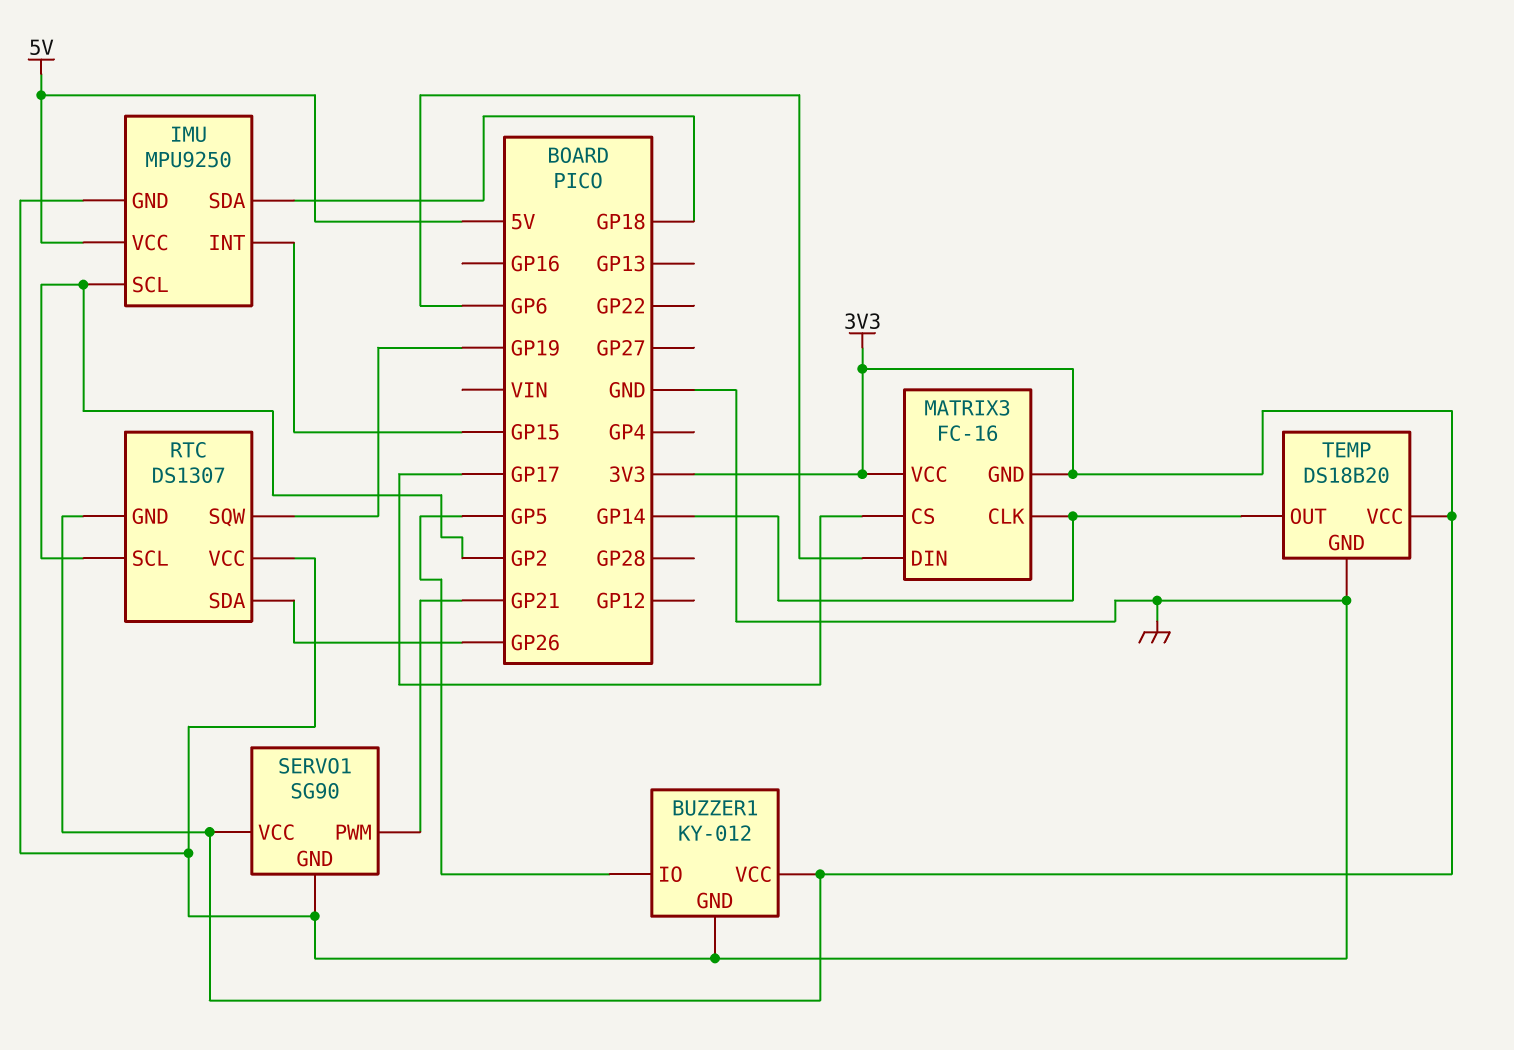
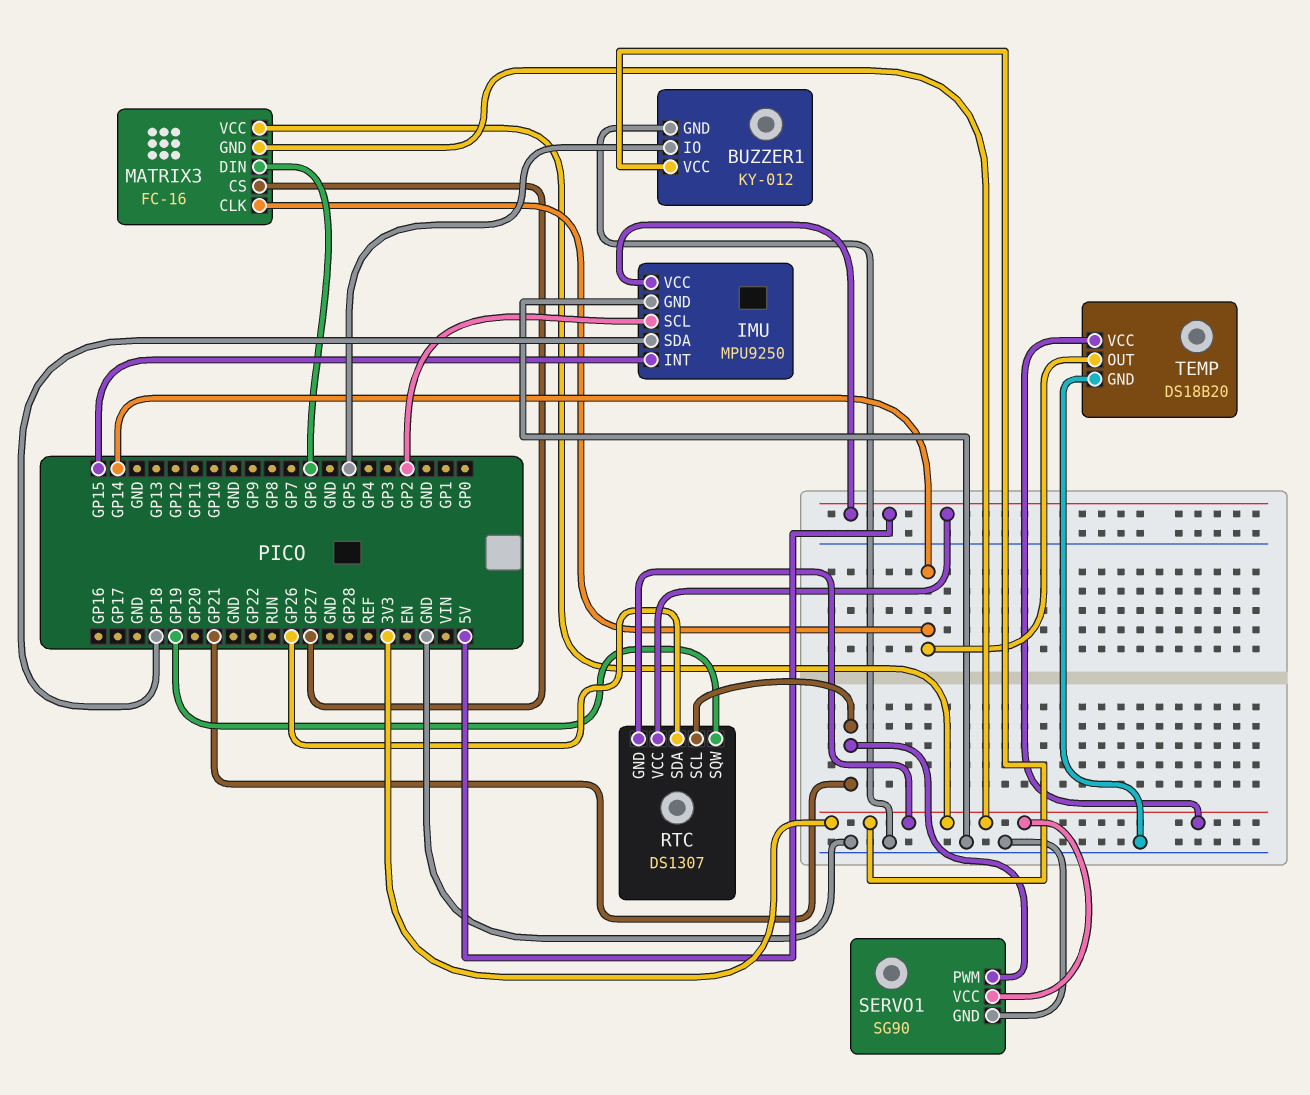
MATRIX3 pin CS: GP17 -> GP27
RTC pin SCL: GP2 -> GP21
RTC pin VCC: GND -> 5V

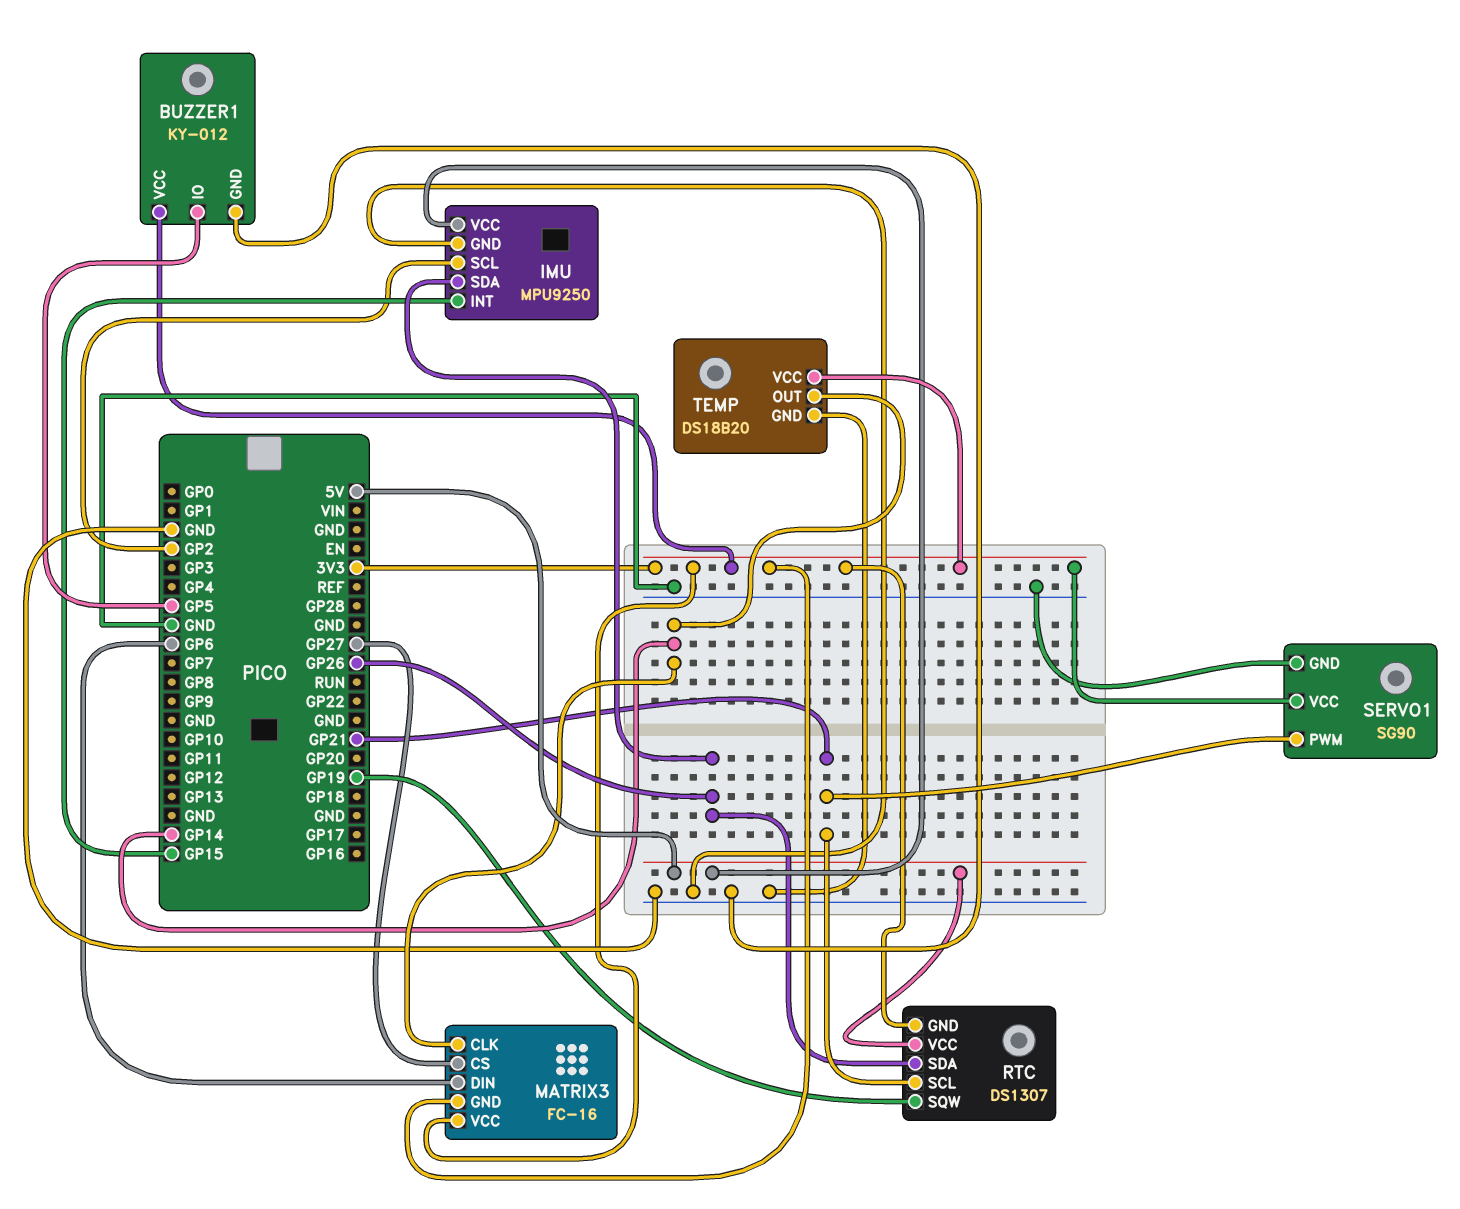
IMU pin SDA: GP18 -> GP26

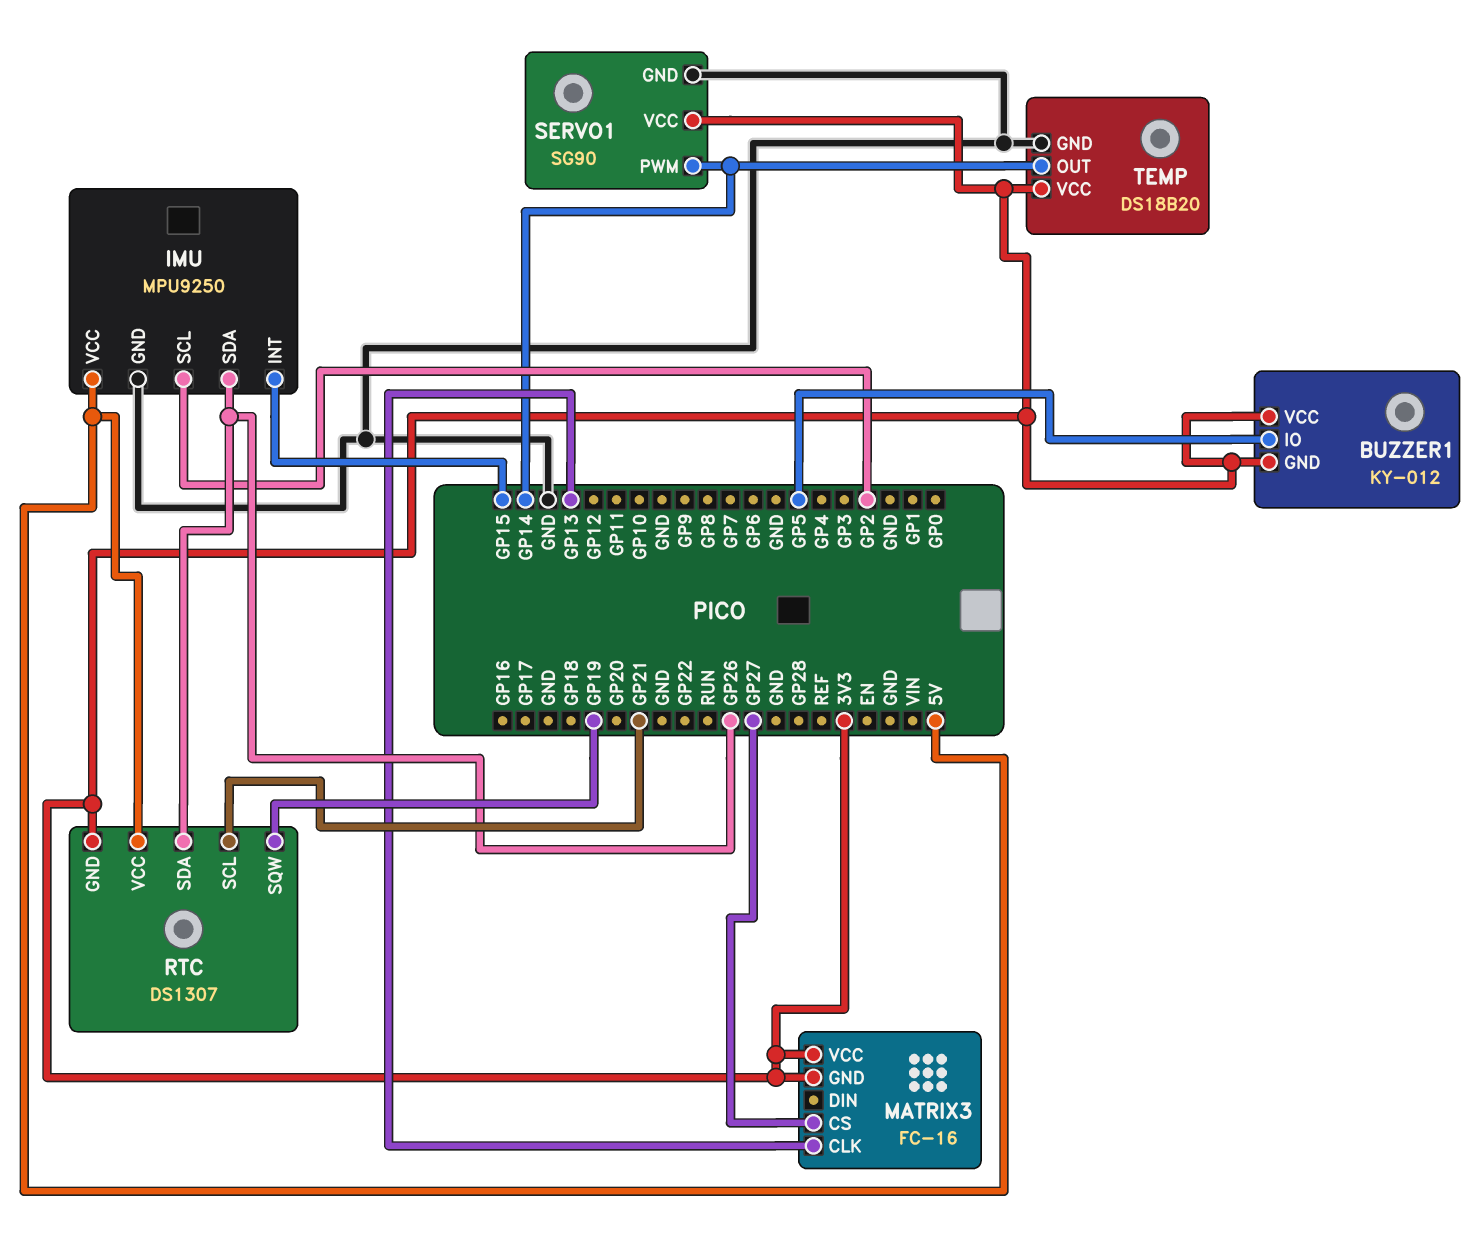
BUZZER1 pin GND: GND -> 3V3
MATRIX3 pin CLK: GP14 -> GP13
MATRIX3 pin DIN: GP6 -> none
SERVO1 pin PWM: GP21 -> GP14

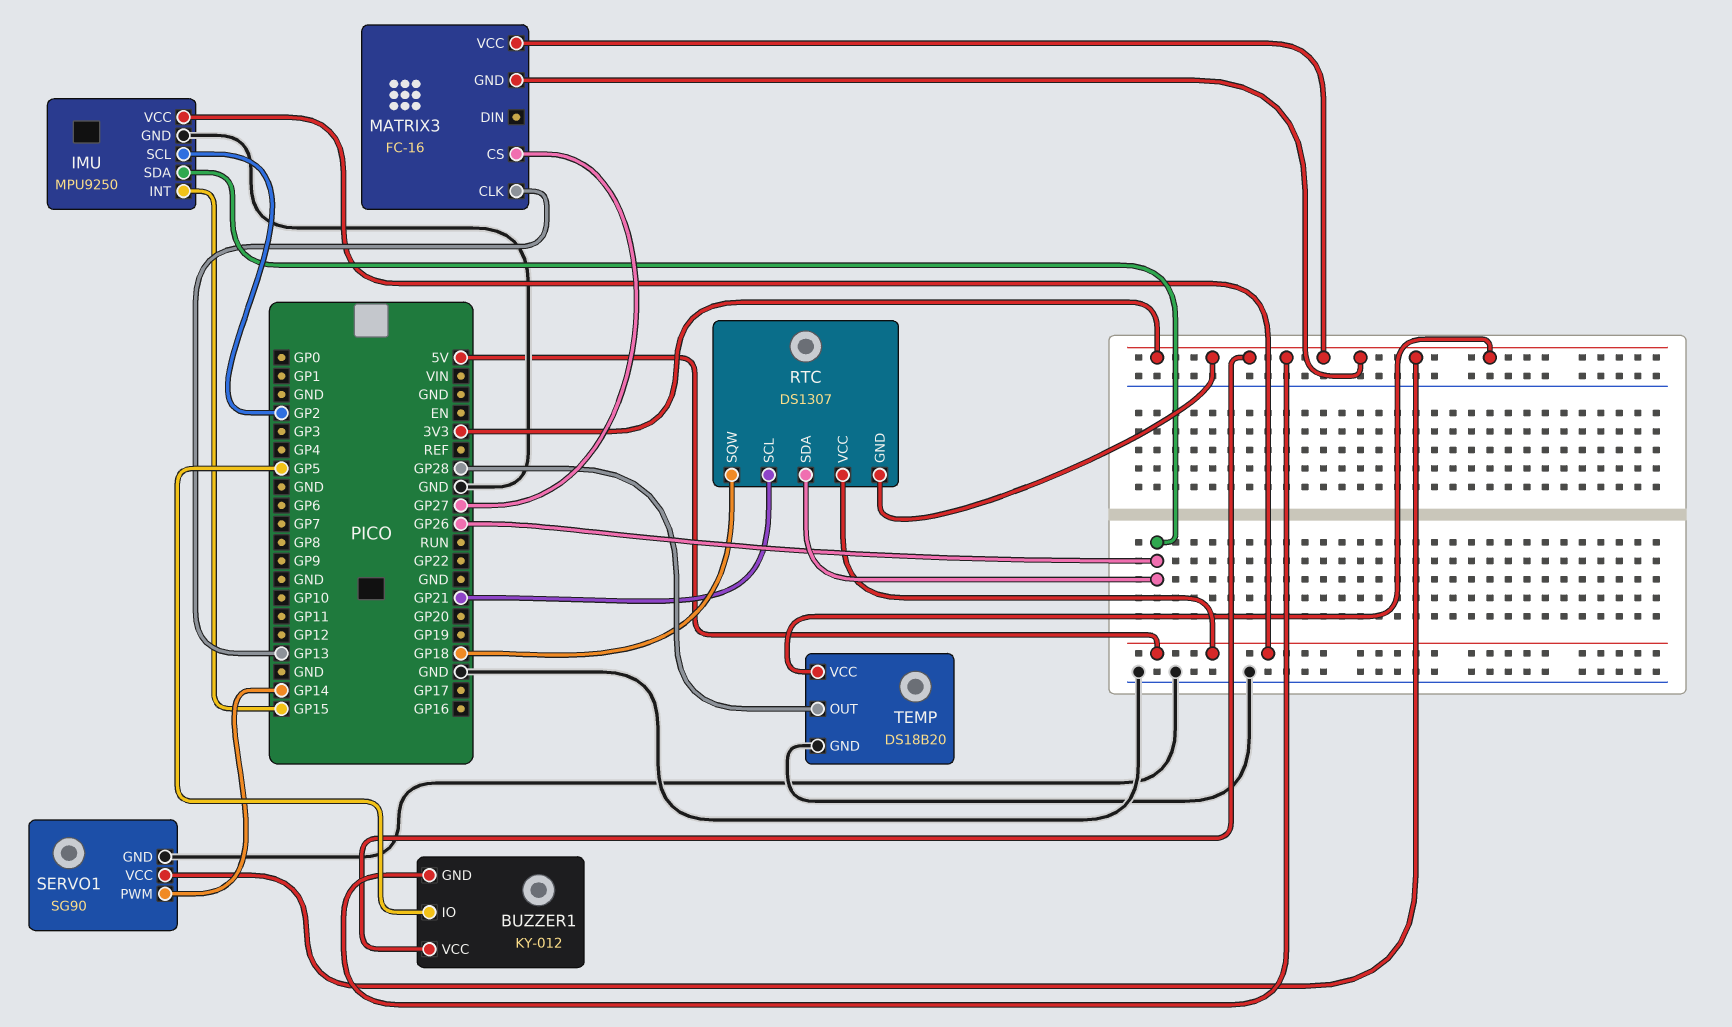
RTC pin SQW: GP19 -> GP18
TEMP pin OUT: GP14 -> GP28

